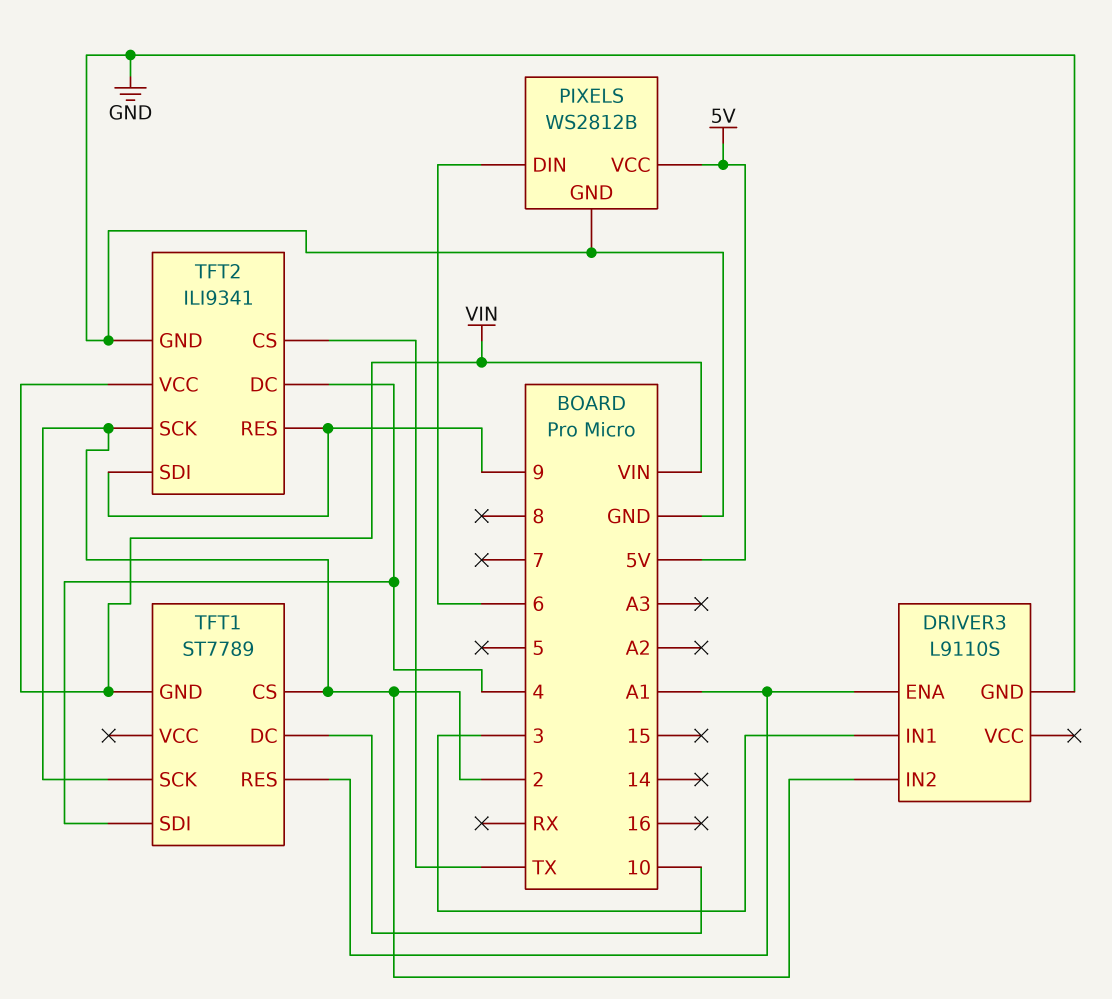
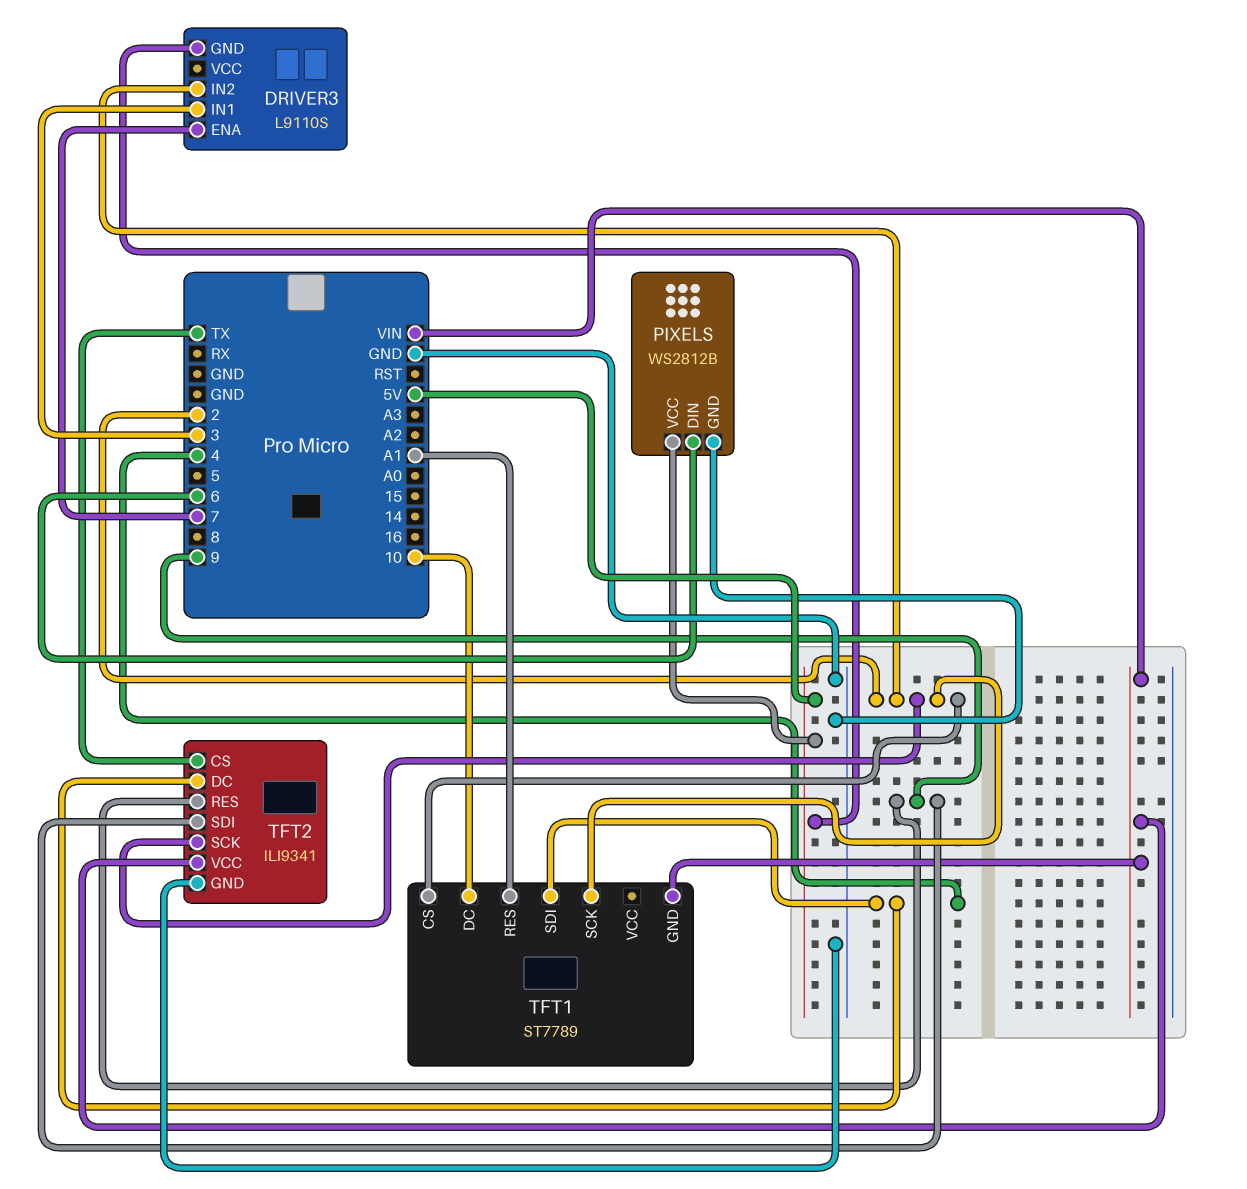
DRIVER3 pin ENA: A1 -> 7
DRIVER3 pin GND: GND -> 5V

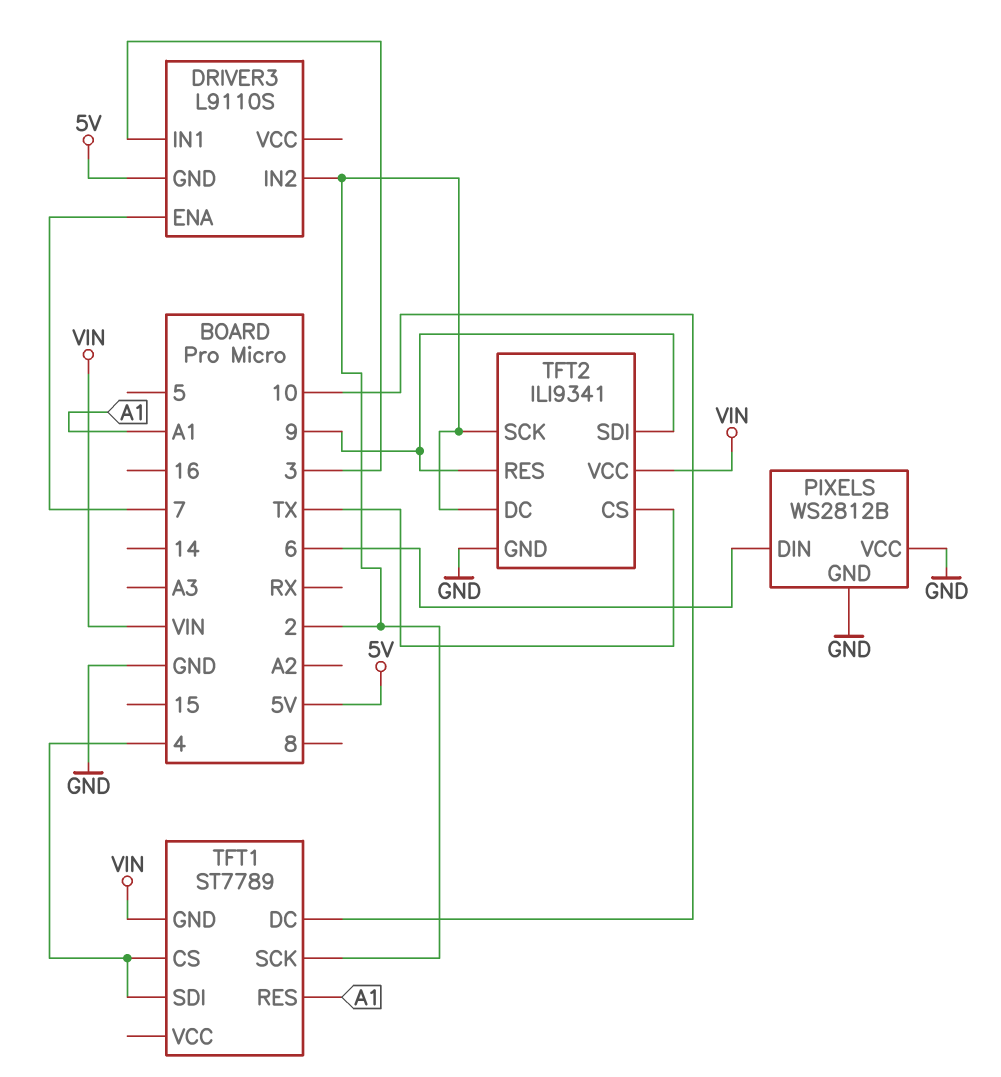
PIXELS pin VCC: 5V -> GND
TFT1 pin CS: 2 -> 4
TFT2 pin DC: 4 -> 2

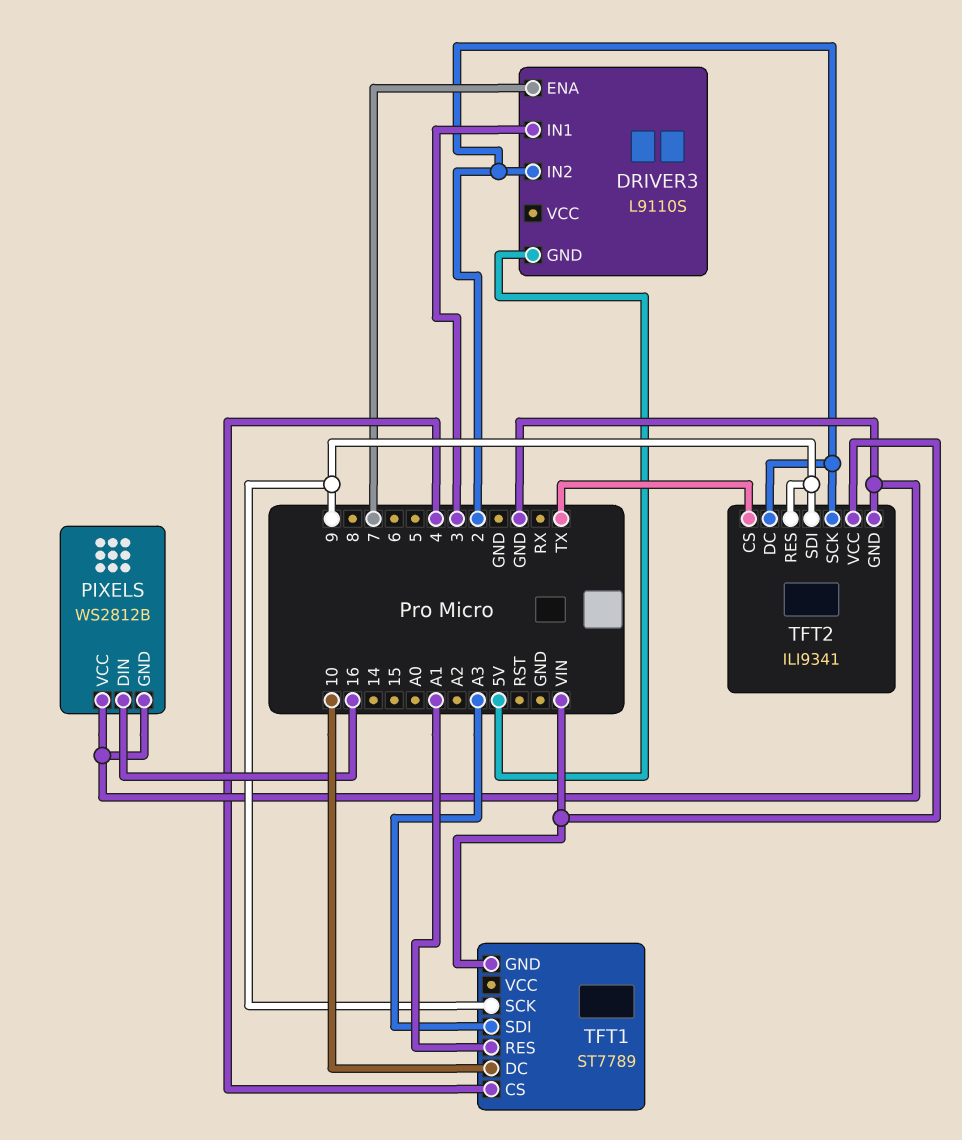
PIXELS pin DIN: 6 -> 16
TFT1 pin SCK: 2 -> 9
TFT1 pin SDI: 4 -> A3

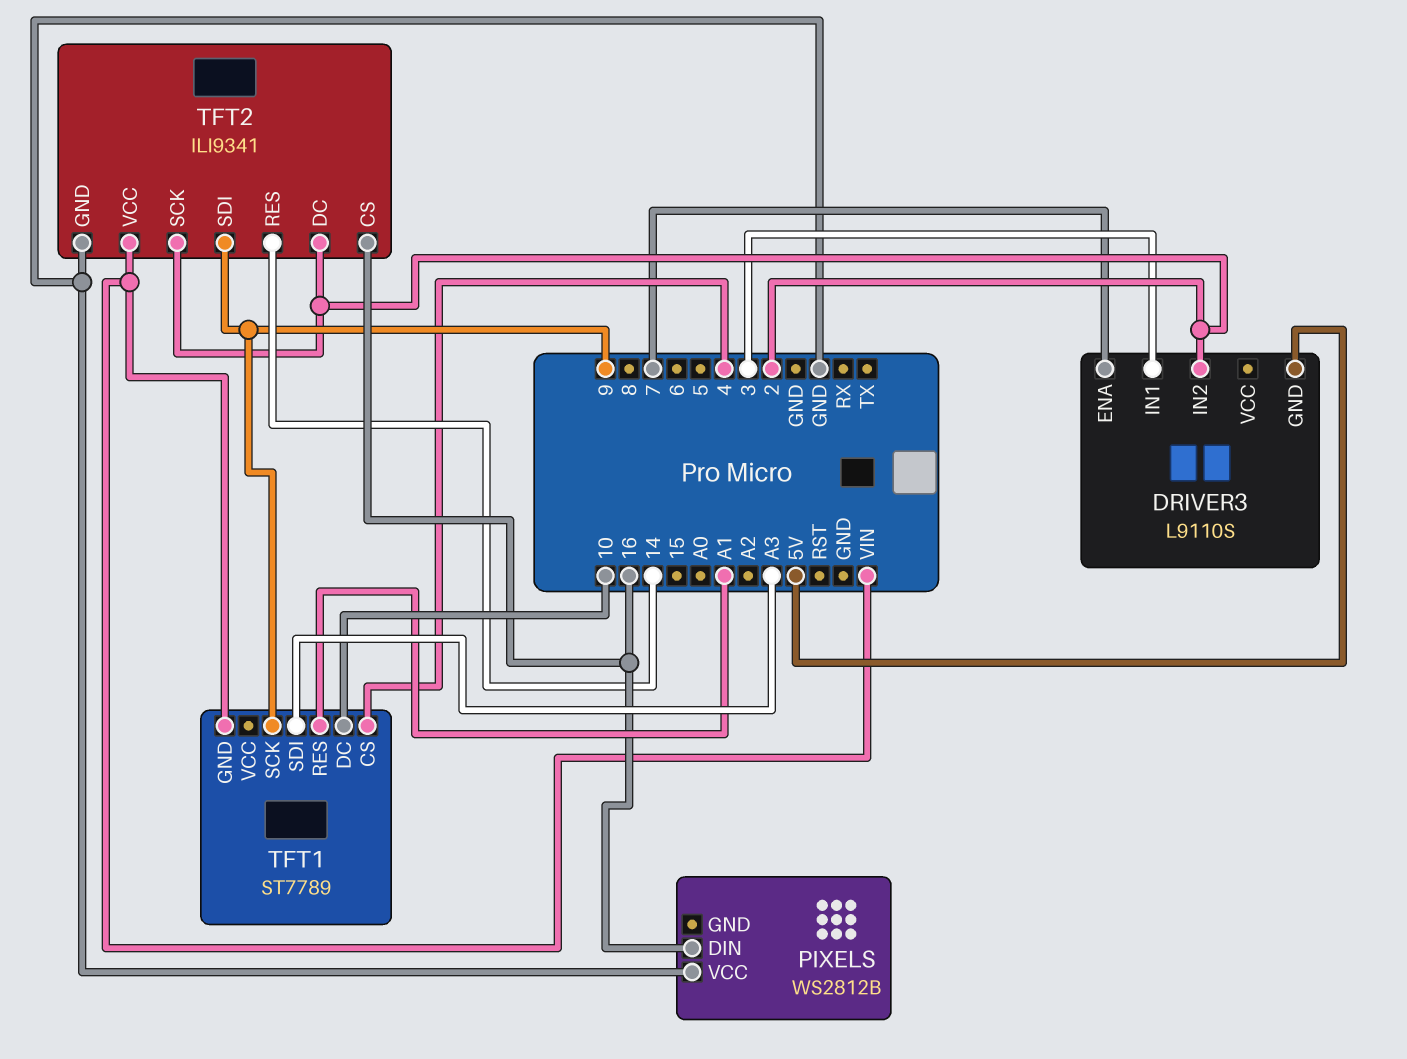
PIXELS pin GND: GND -> none
TFT2 pin CS: TX -> 16
TFT2 pin RES: 9 -> 14

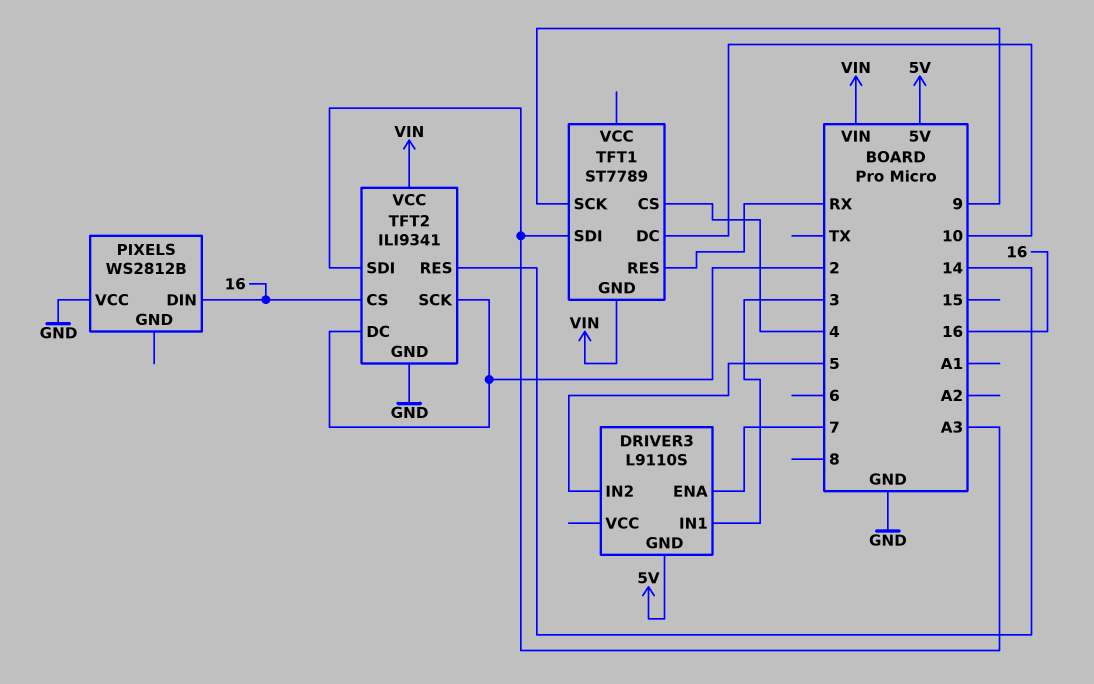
DRIVER3 pin IN2: 2 -> 5
TFT1 pin RES: A1 -> RX
TFT2 pin SDI: 9 -> A3

